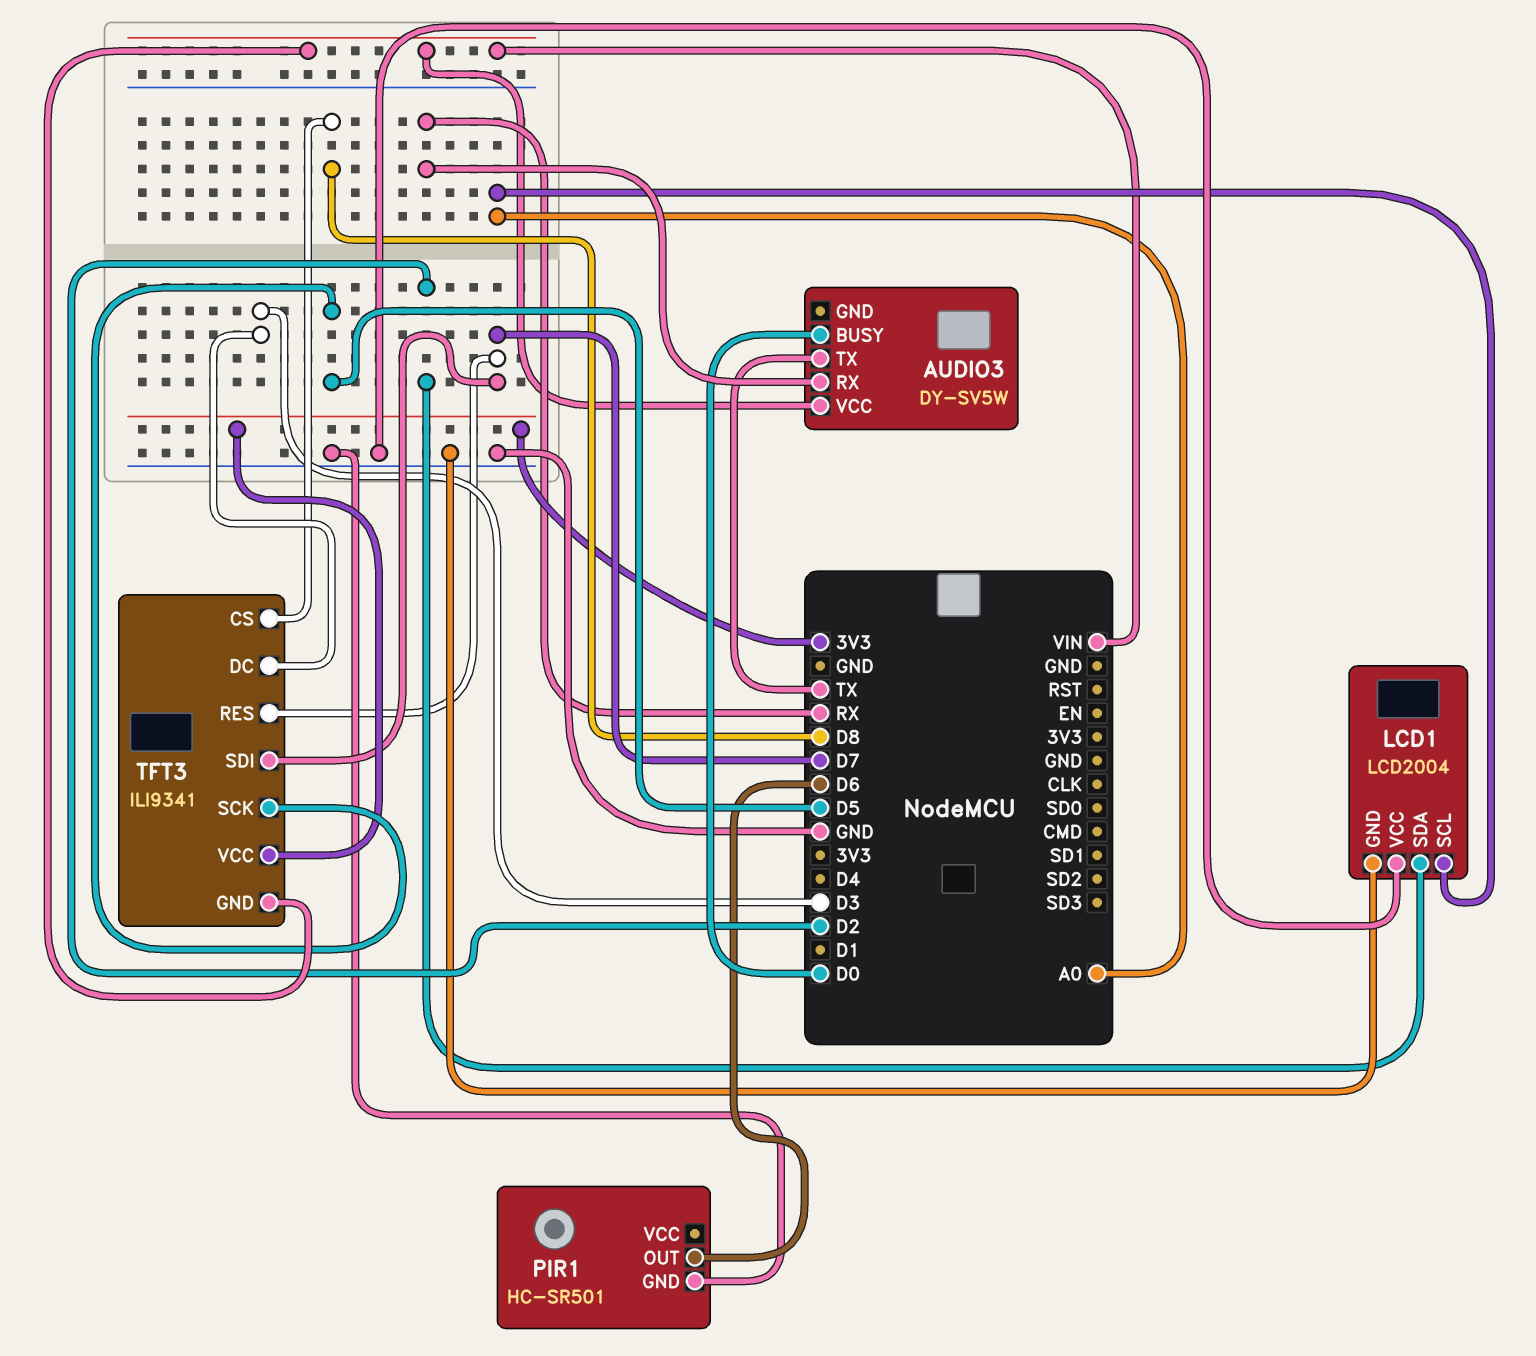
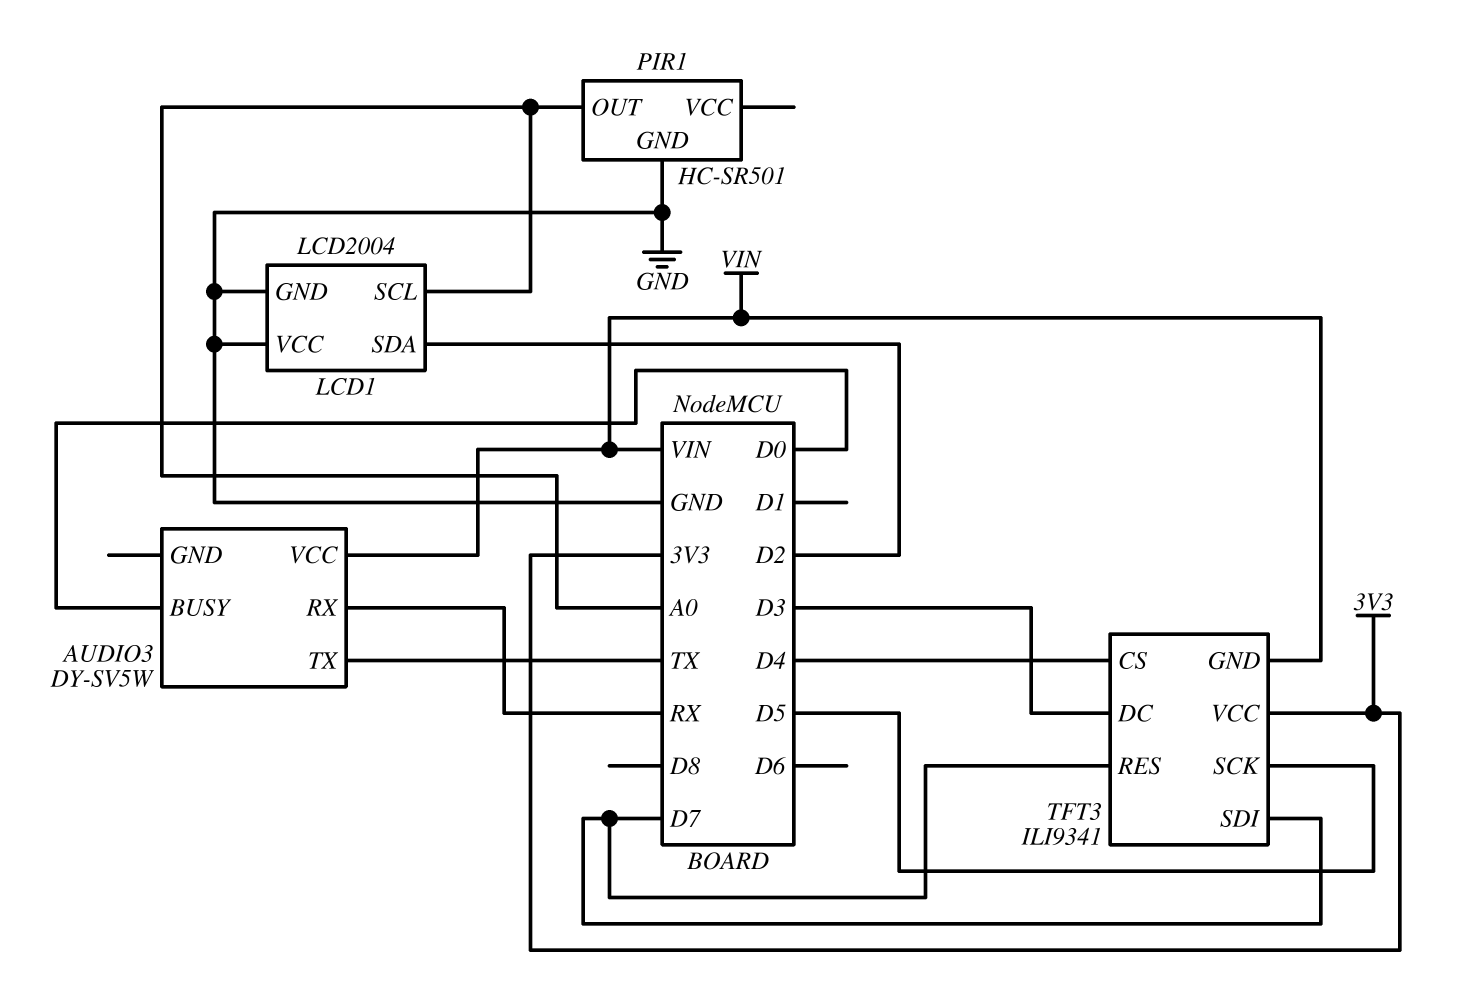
PIR1 pin OUT: D6 -> A0
TFT3 pin CS: D8 -> D4

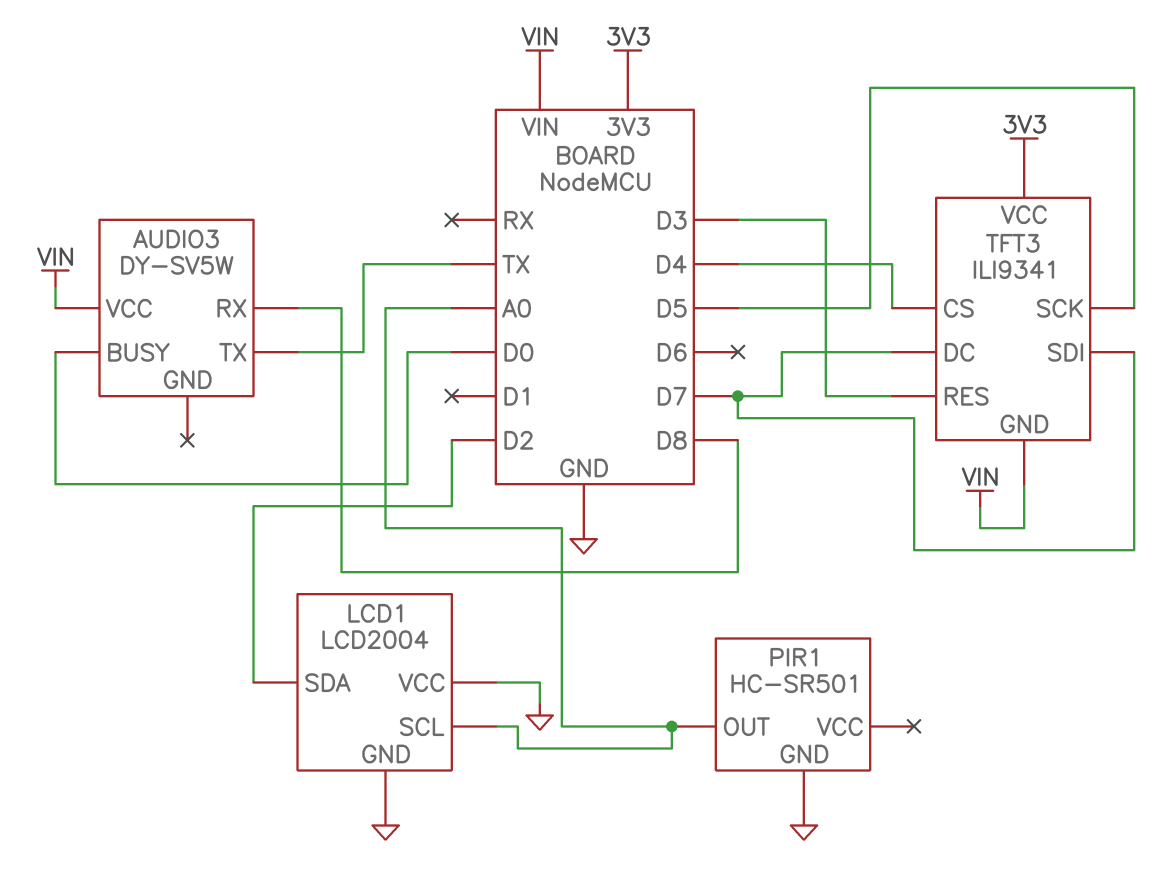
AUDIO3 pin RX: RX -> D8
TFT3 pin DC: D3 -> D7
TFT3 pin RES: D7 -> D3

